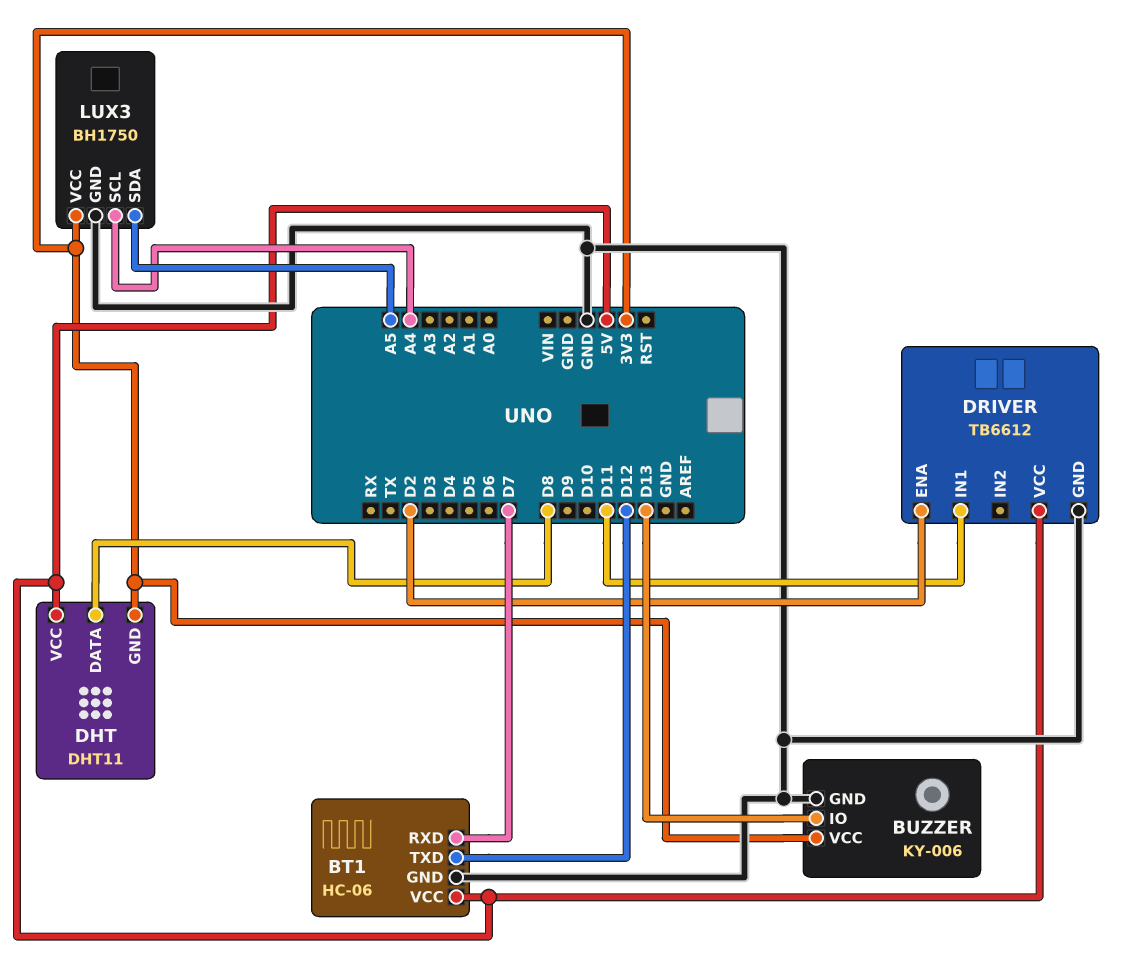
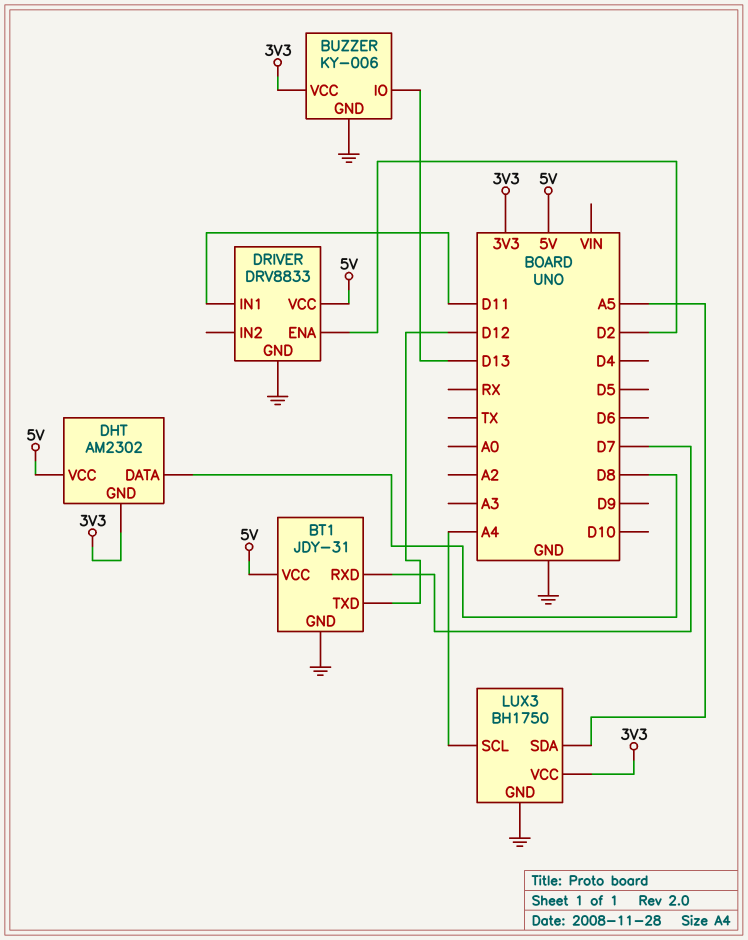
BT1: HC-06 -> JDY-31
DHT: DHT11 -> AM2302
DRIVER: TB6612 -> DRV8833

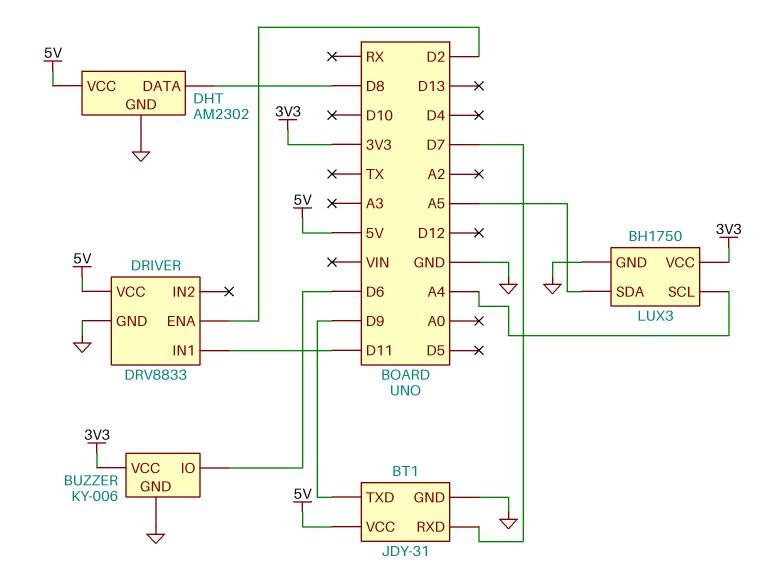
BT1 pin TXD: D12 -> D9
BUZZER pin IO: D13 -> D6
DHT pin GND: 3V3 -> GND

